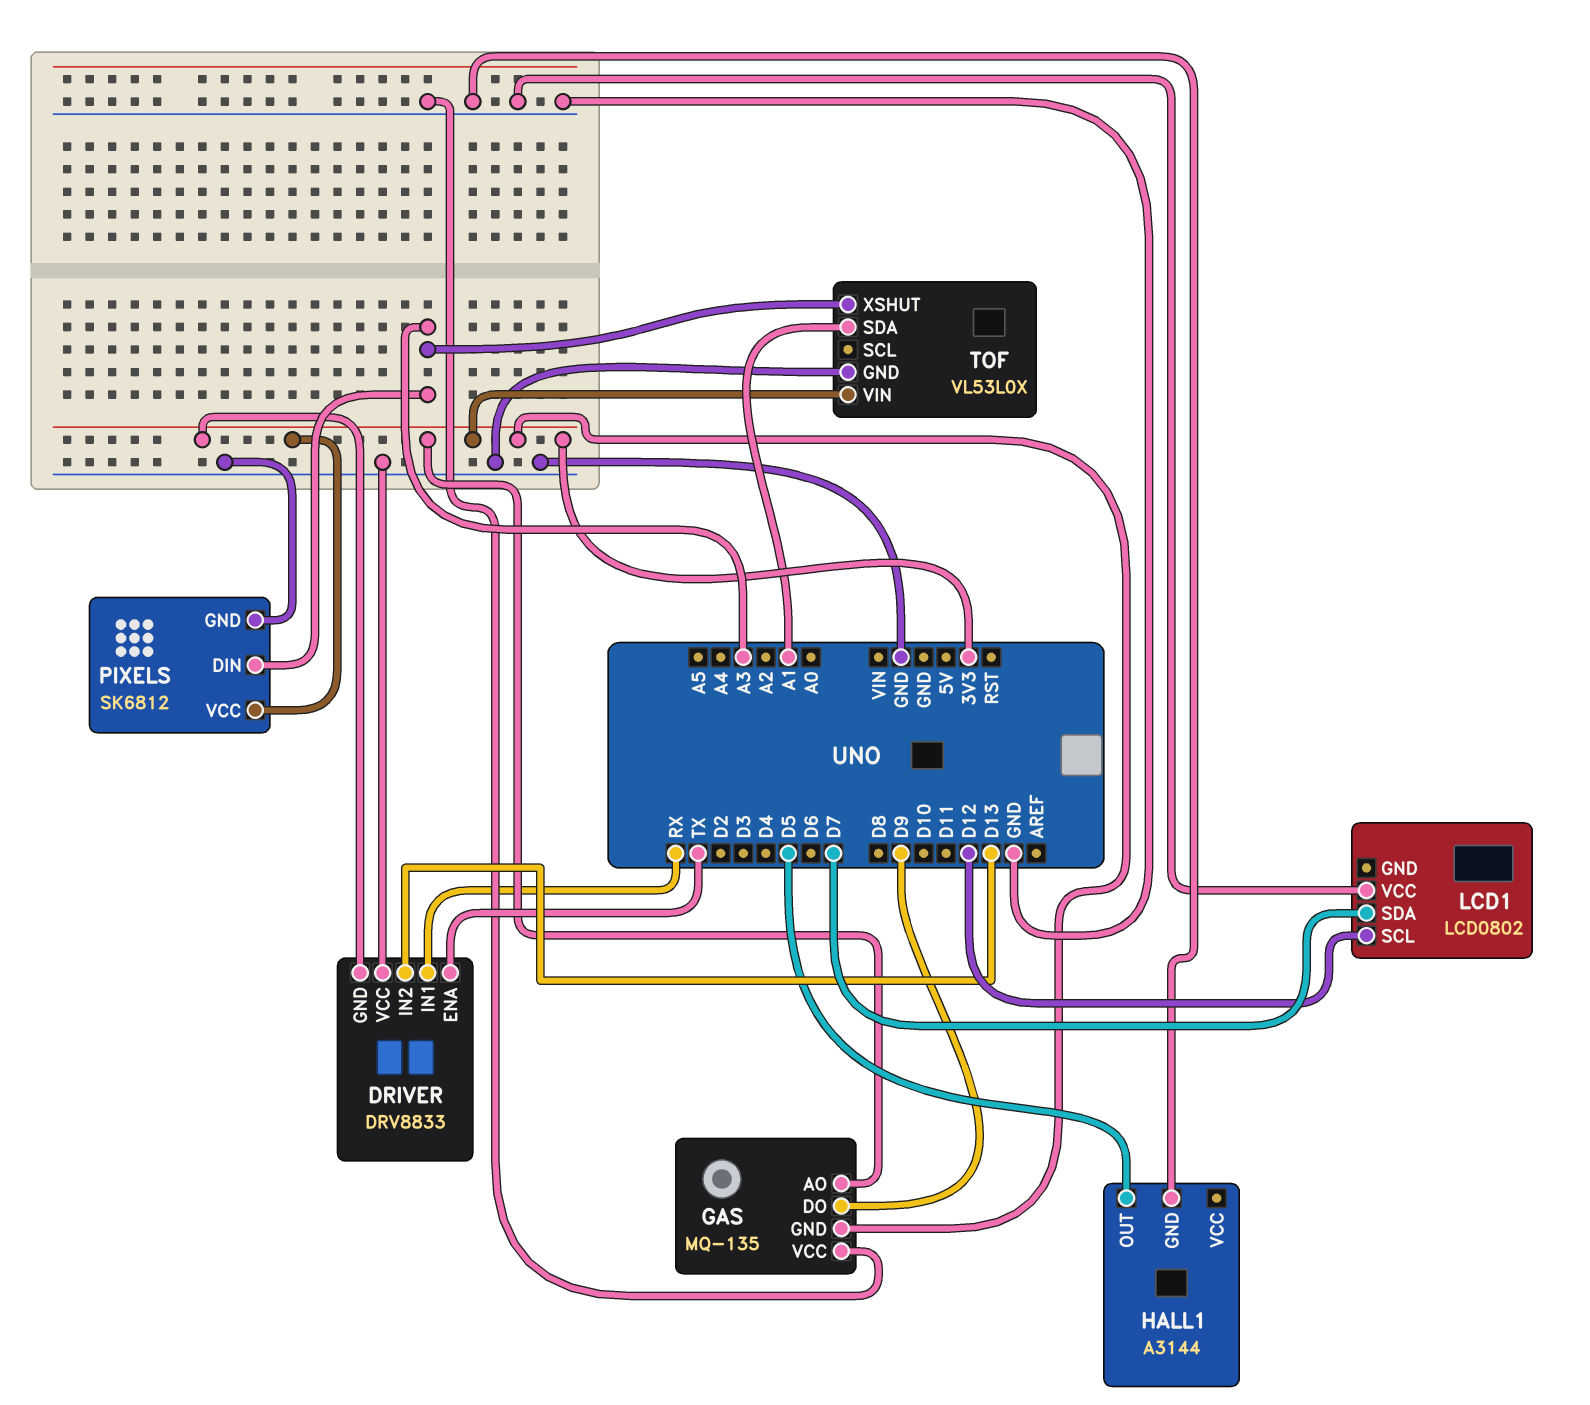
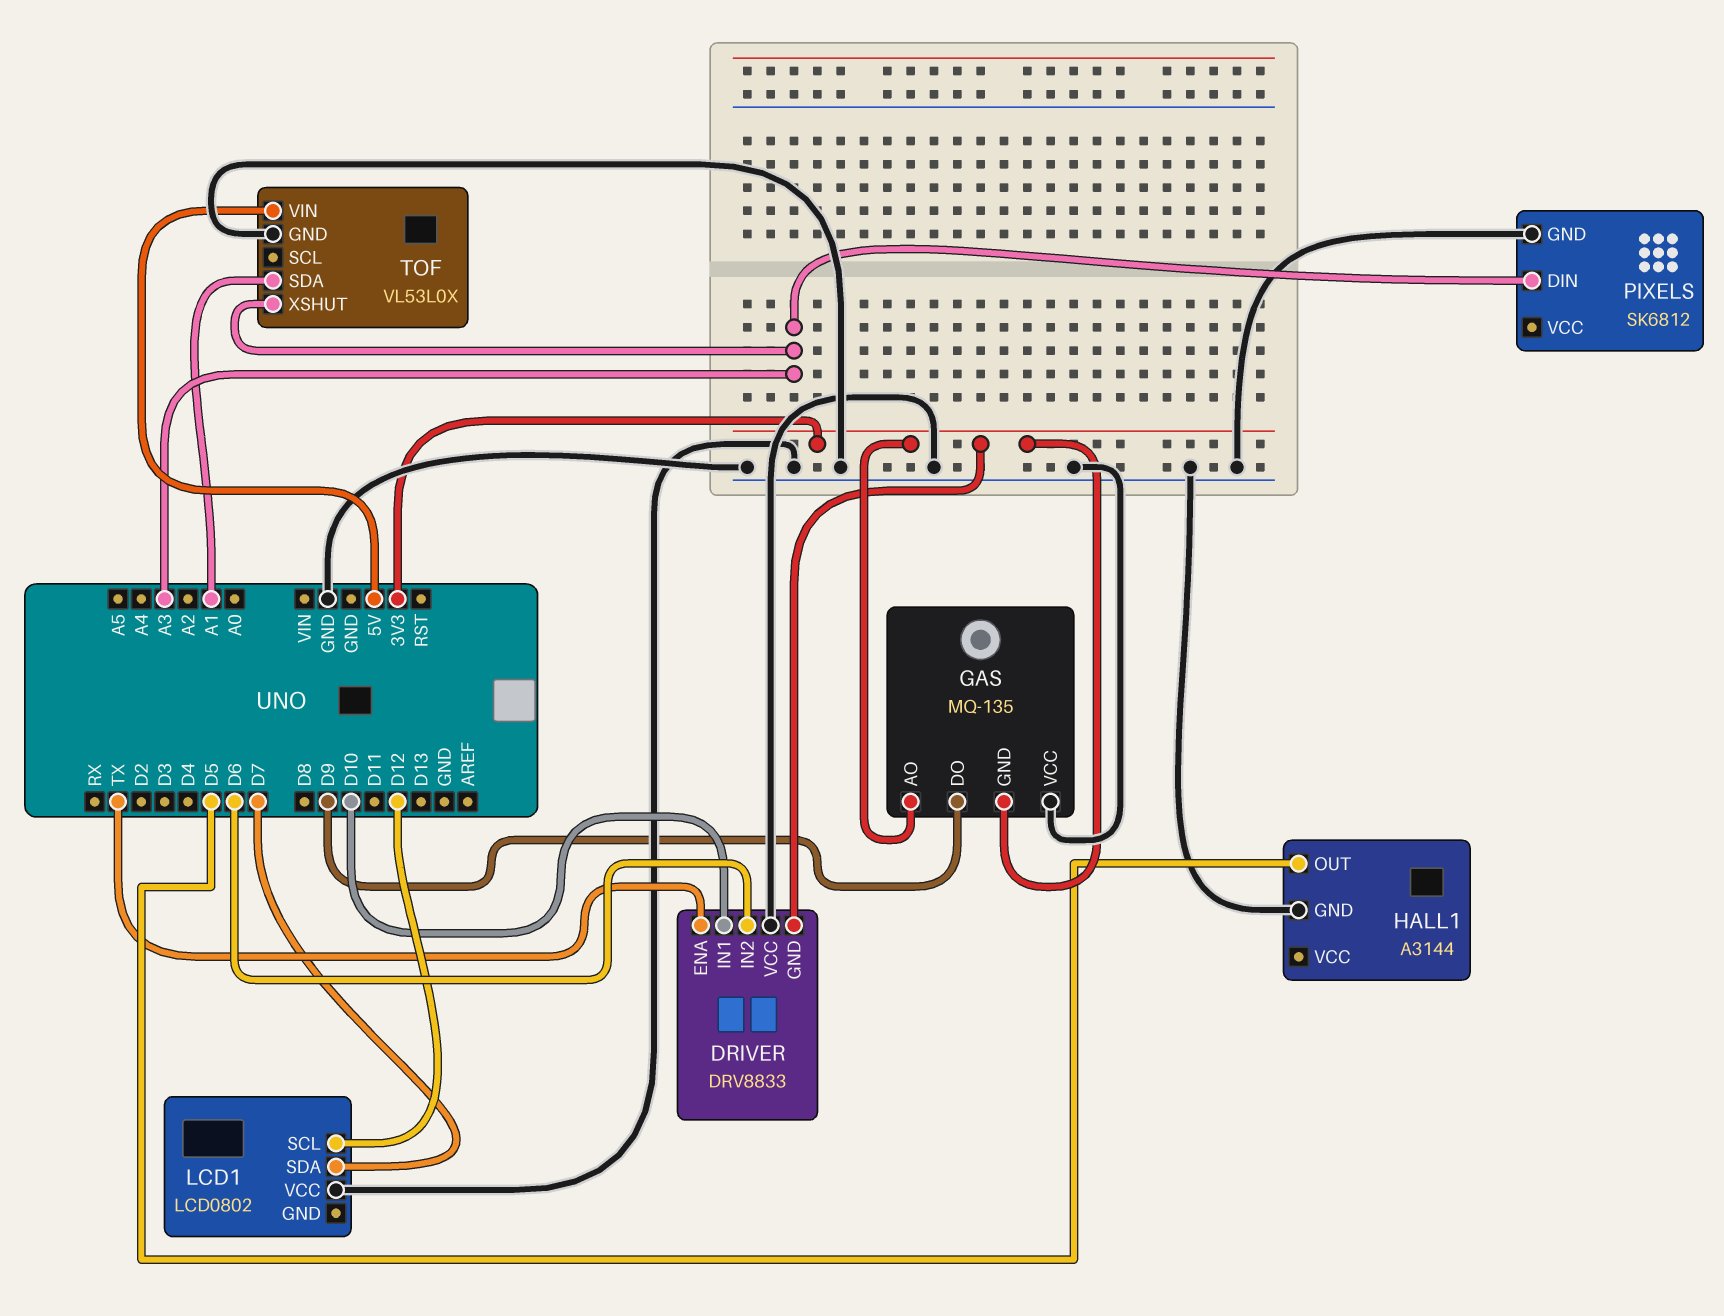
DRIVER pin IN1: RX -> D10
DRIVER pin IN2: D13 -> D6
PIXELS pin VCC: 3V3 -> none
TOF pin VIN: 3V3 -> 5V

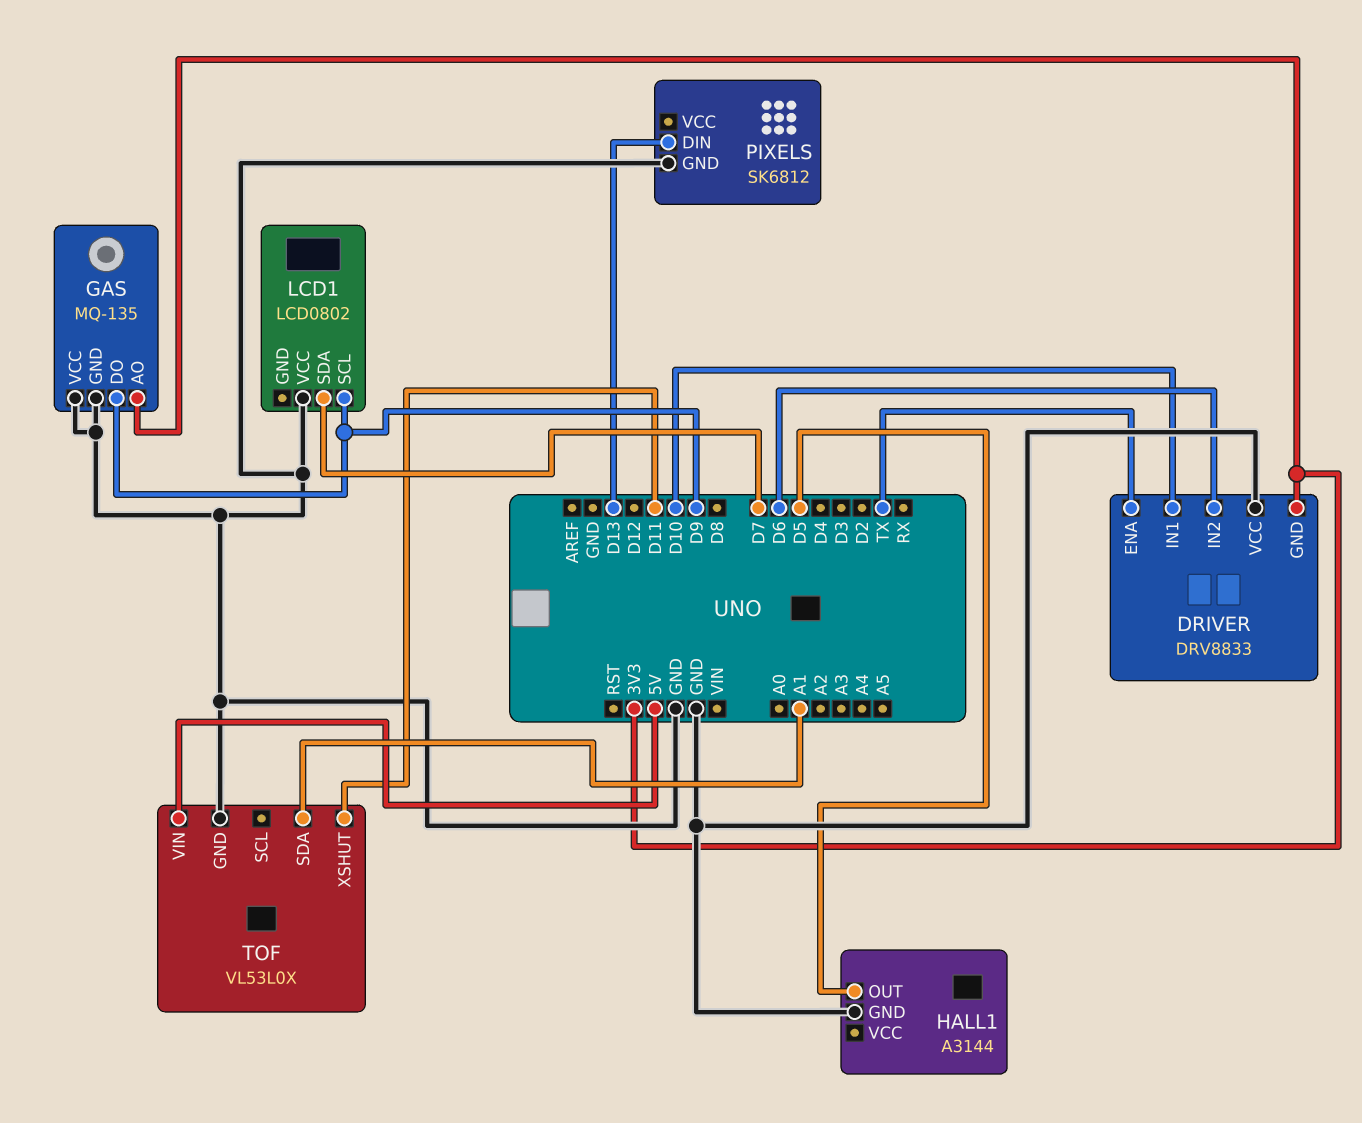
GAS pin GND: 3V3 -> GND
LCD1 pin SCL: D12 -> D9
PIXELS pin DIN: A3 -> D13
TOF pin XSHUT: A3 -> D11

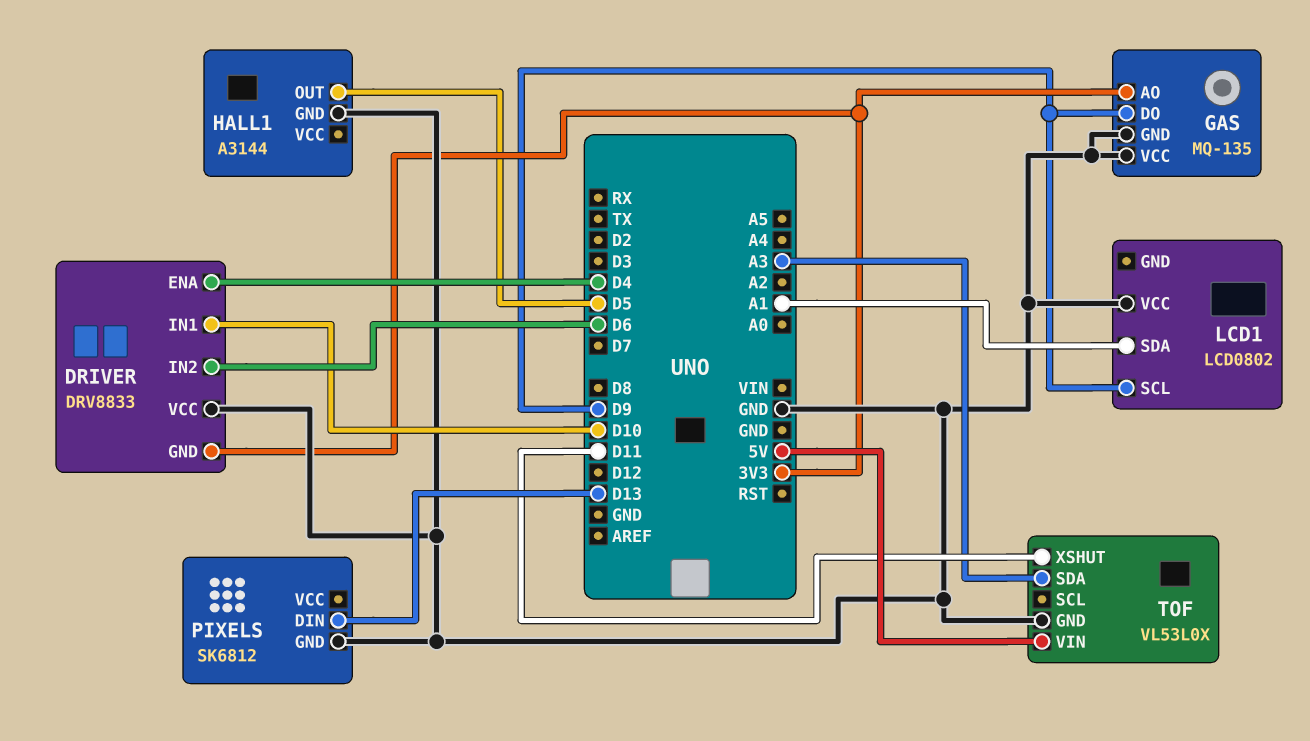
DRIVER pin ENA: TX -> D4
LCD1 pin SDA: D7 -> A1
TOF pin SDA: A1 -> A3

